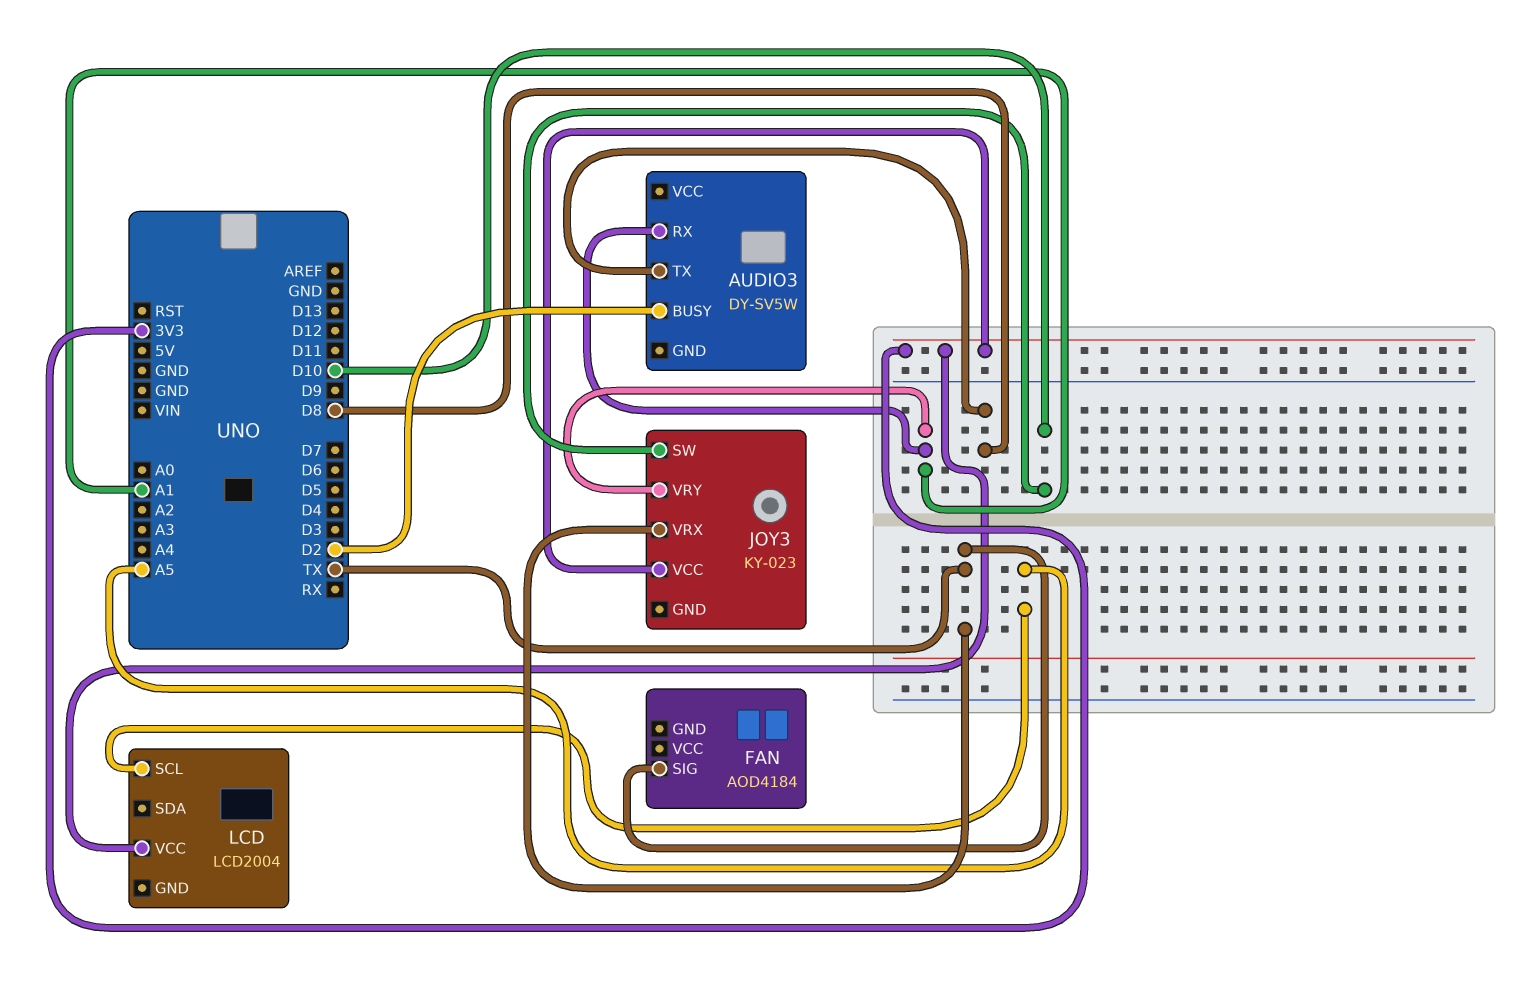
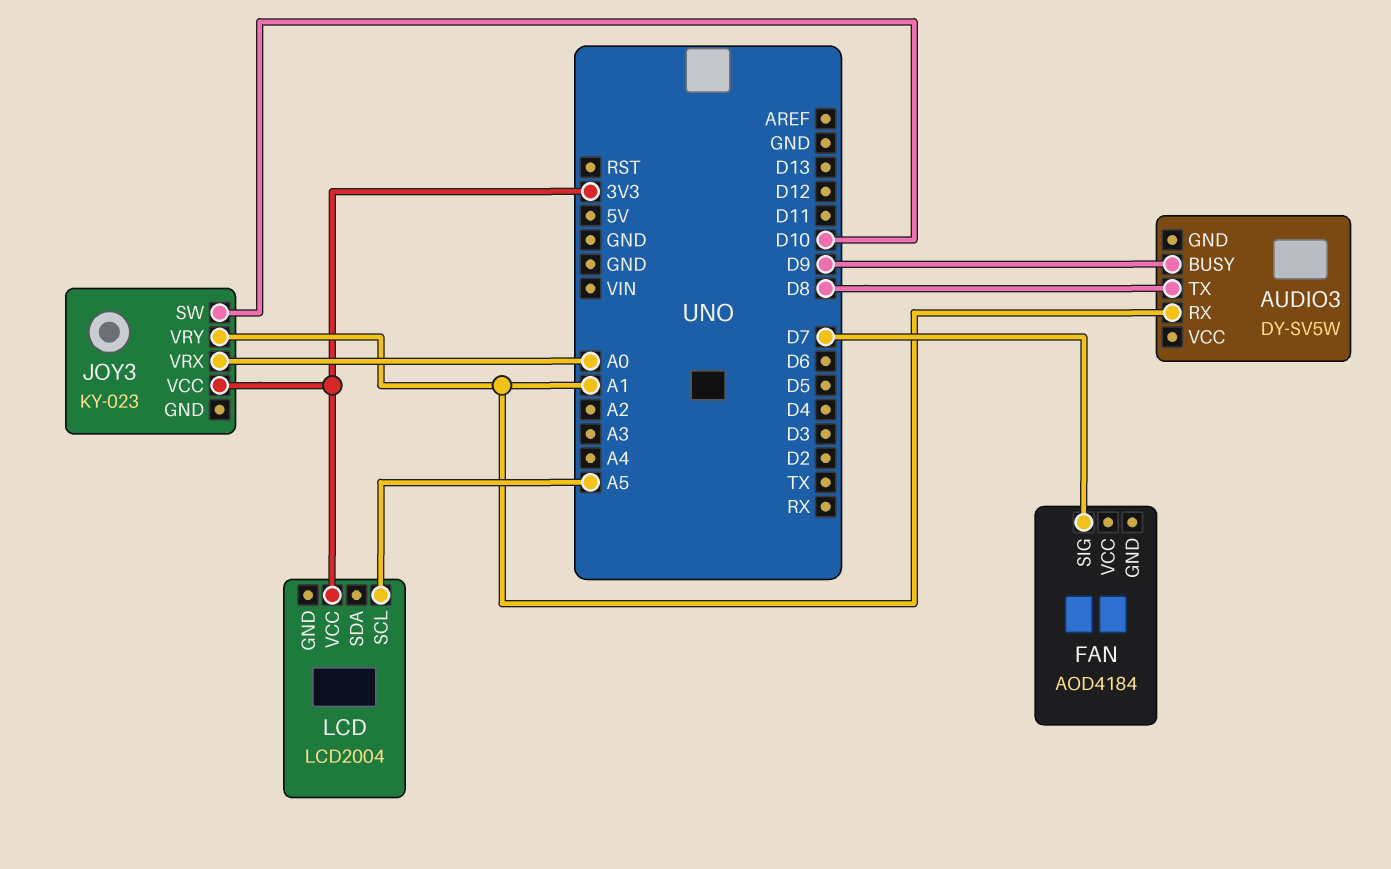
AUDIO3 pin BUSY: D2 -> D9
FAN pin SIG: TX -> D7
JOY3 pin VRX: TX -> A0

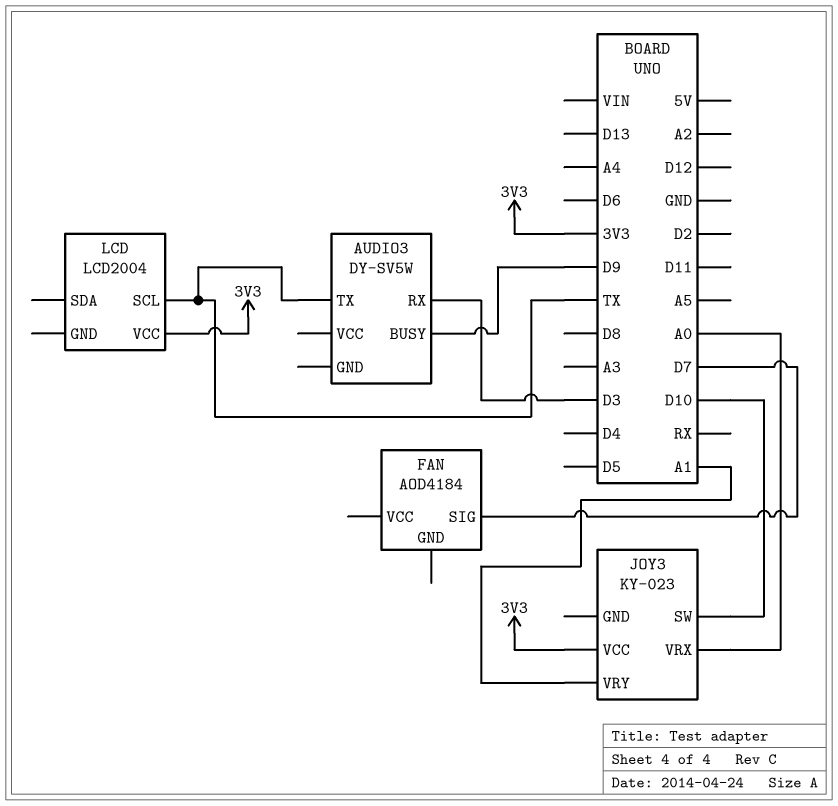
AUDIO3 pin RX: A1 -> D3
AUDIO3 pin TX: D8 -> TX
LCD pin SCL: A5 -> TX

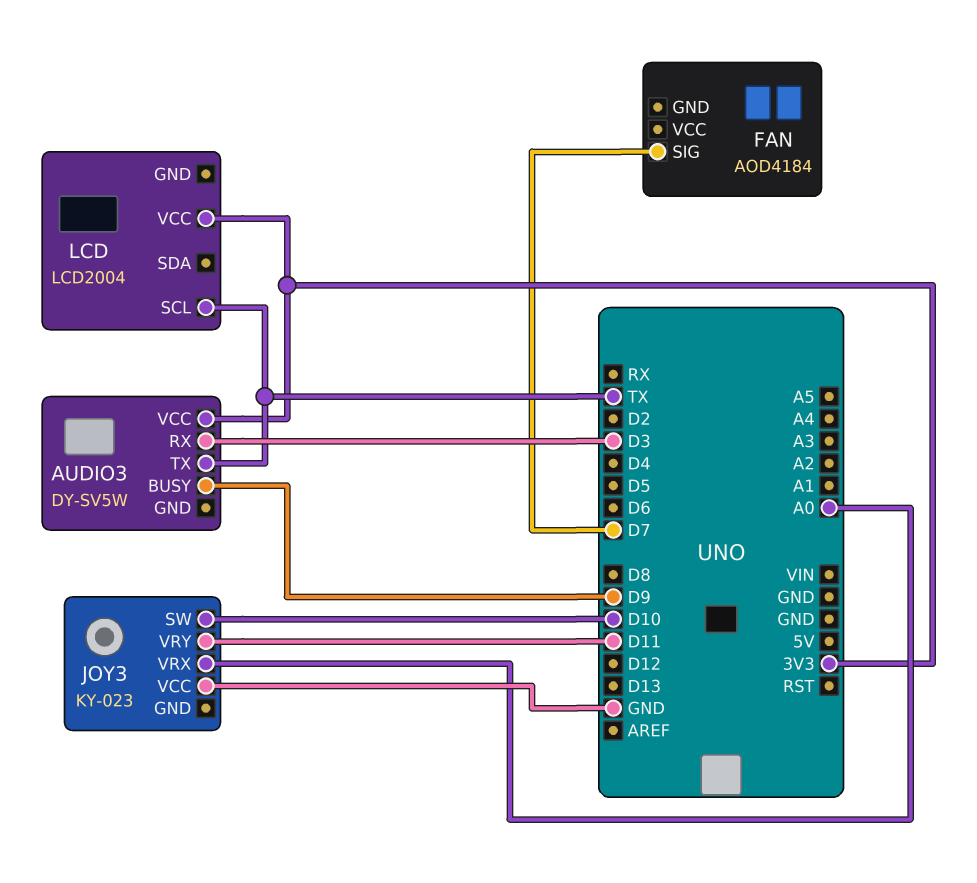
AUDIO3 pin VCC: none -> 3V3
JOY3 pin VCC: 3V3 -> GND
JOY3 pin VRY: A1 -> D11

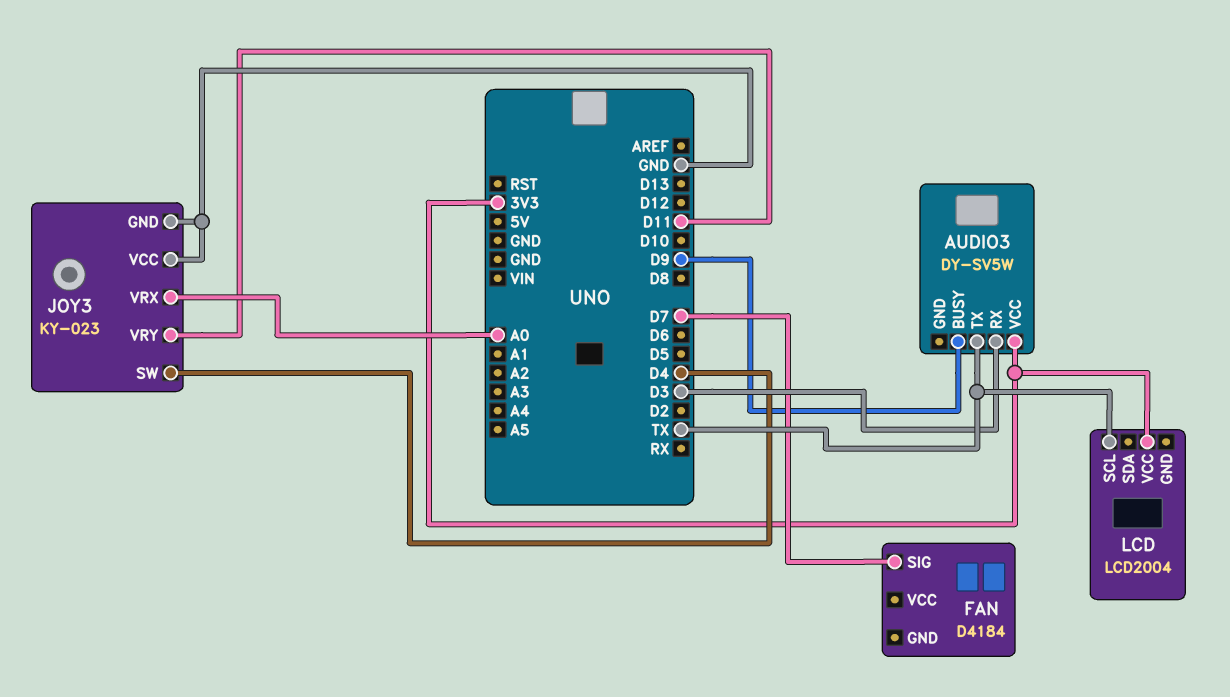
FAN: AOD4184 -> D4184
JOY3 pin GND: none -> GND
JOY3 pin SW: D10 -> D4

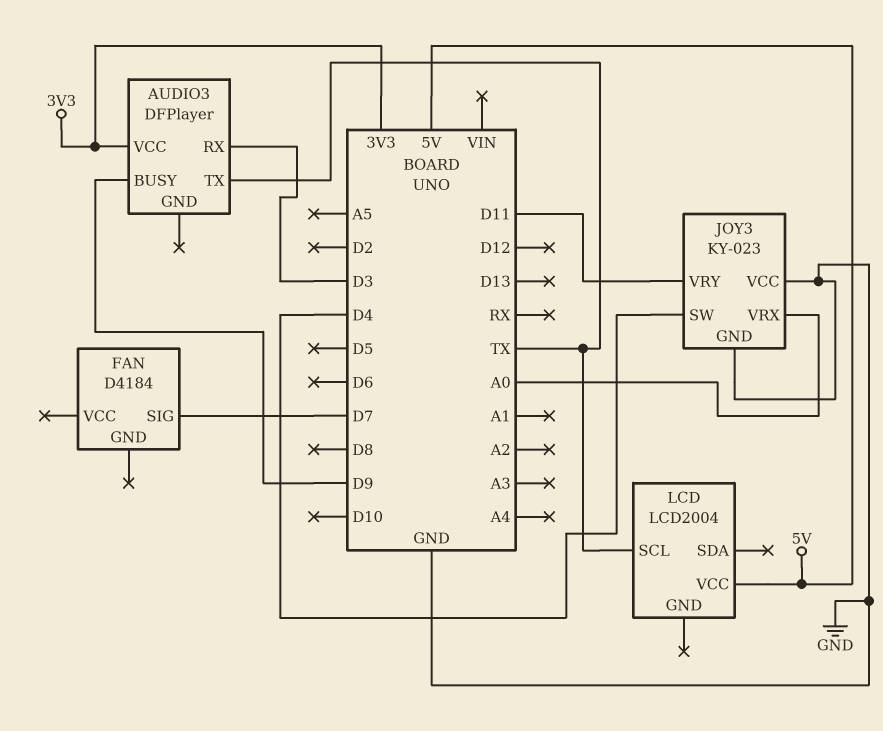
AUDIO3: DY-SV5W -> DFPlayer
LCD pin VCC: 3V3 -> 5V

